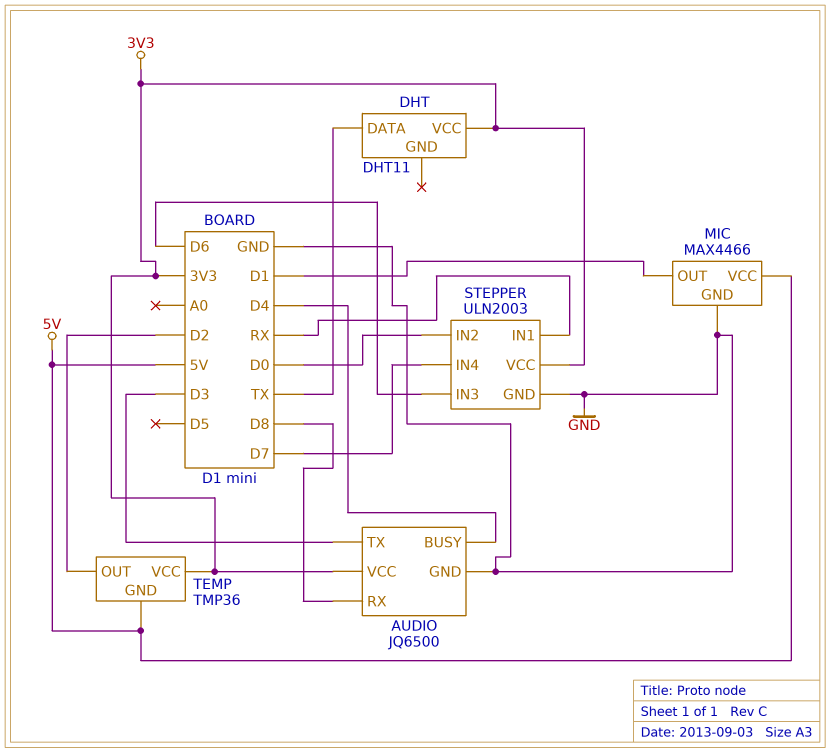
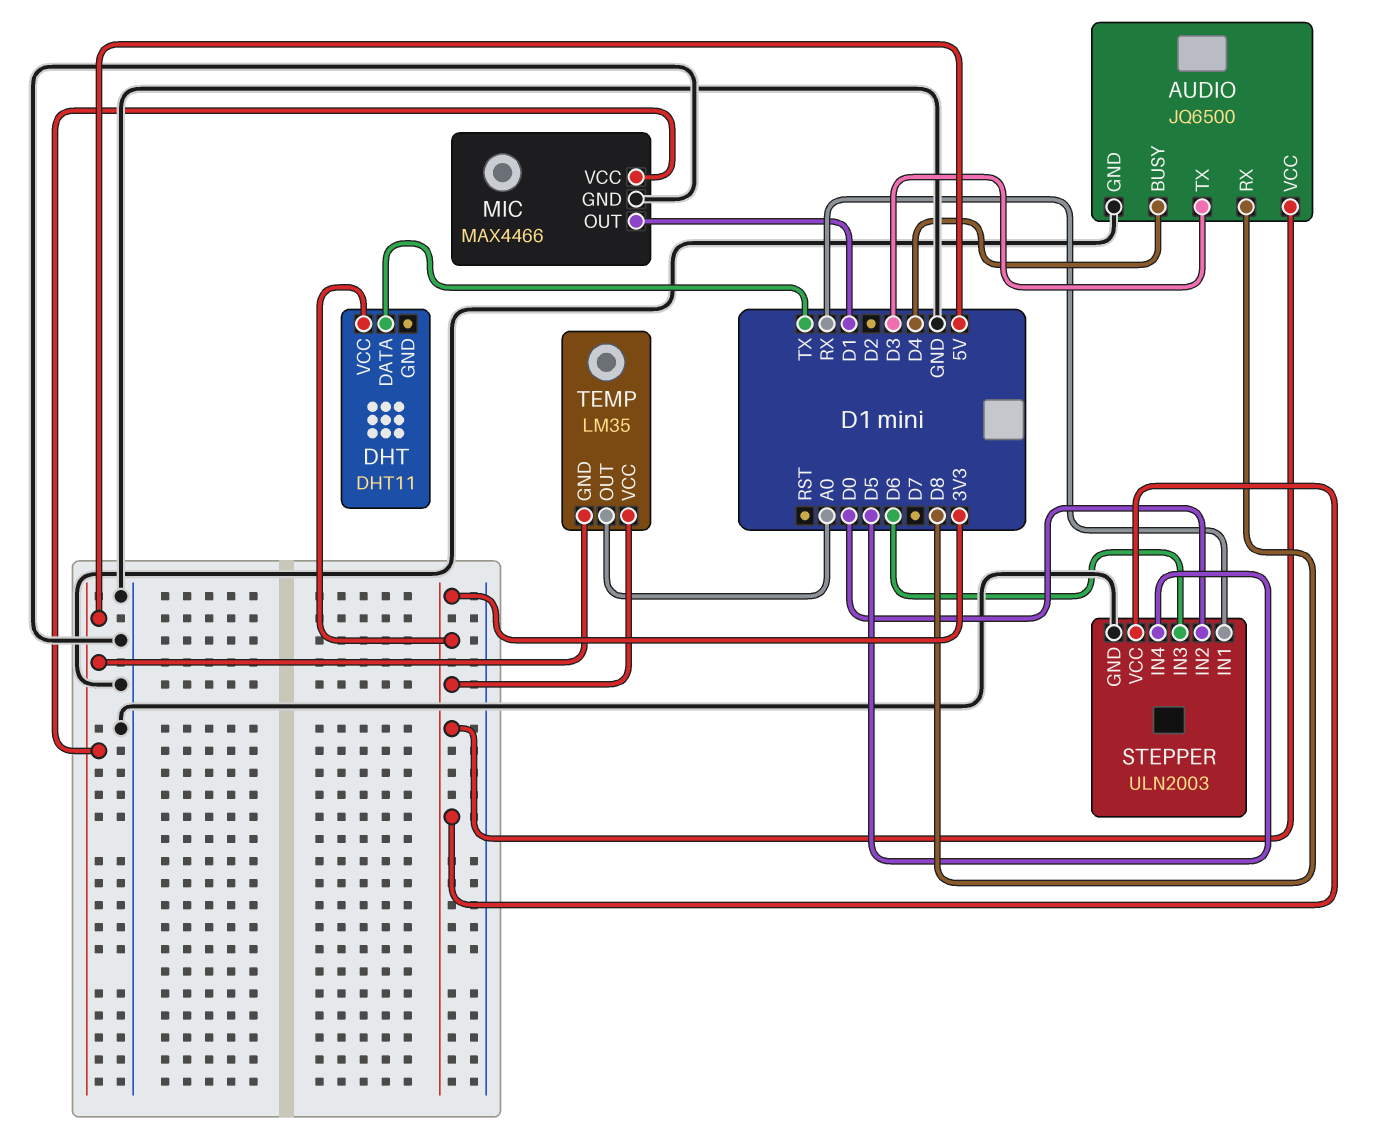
STEPPER pin IN4: D7 -> D5
TEMP: TMP36 -> LM35
TEMP pin OUT: D2 -> A0

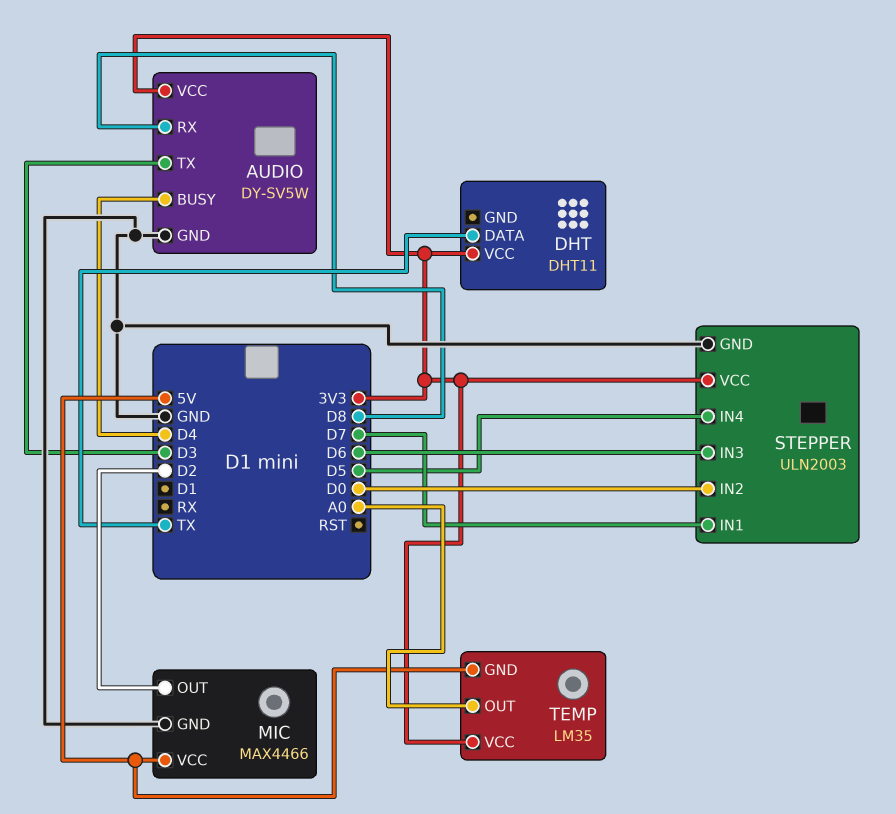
AUDIO: JQ6500 -> DY-SV5W
MIC pin OUT: D1 -> D2
STEPPER pin IN1: RX -> D7

